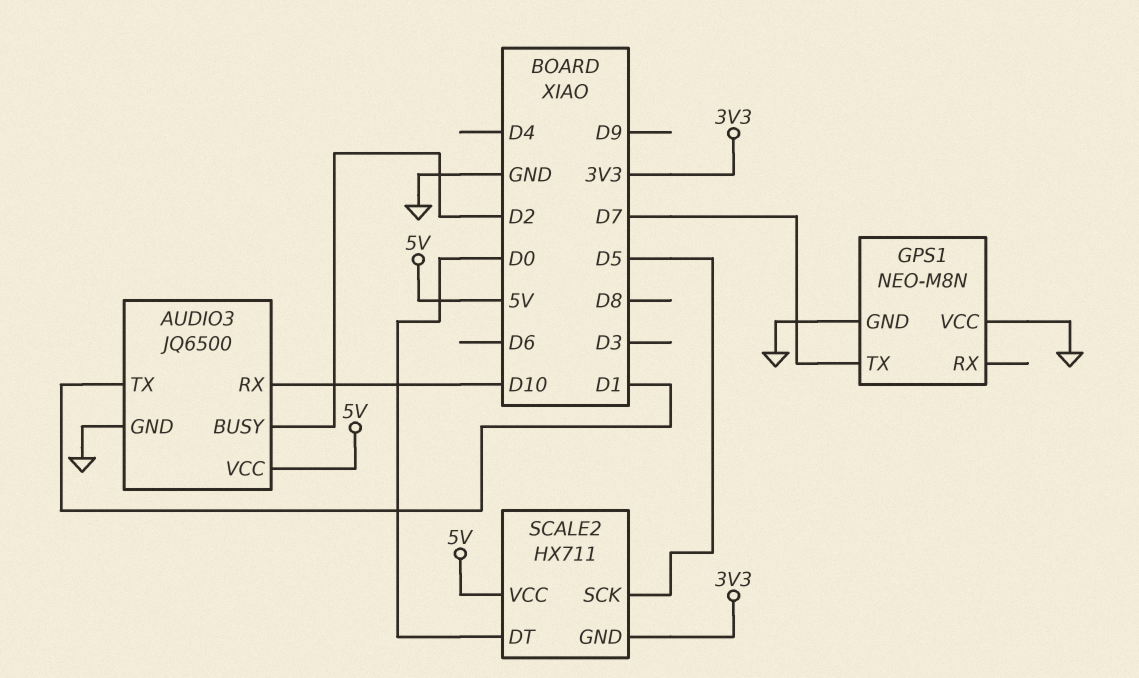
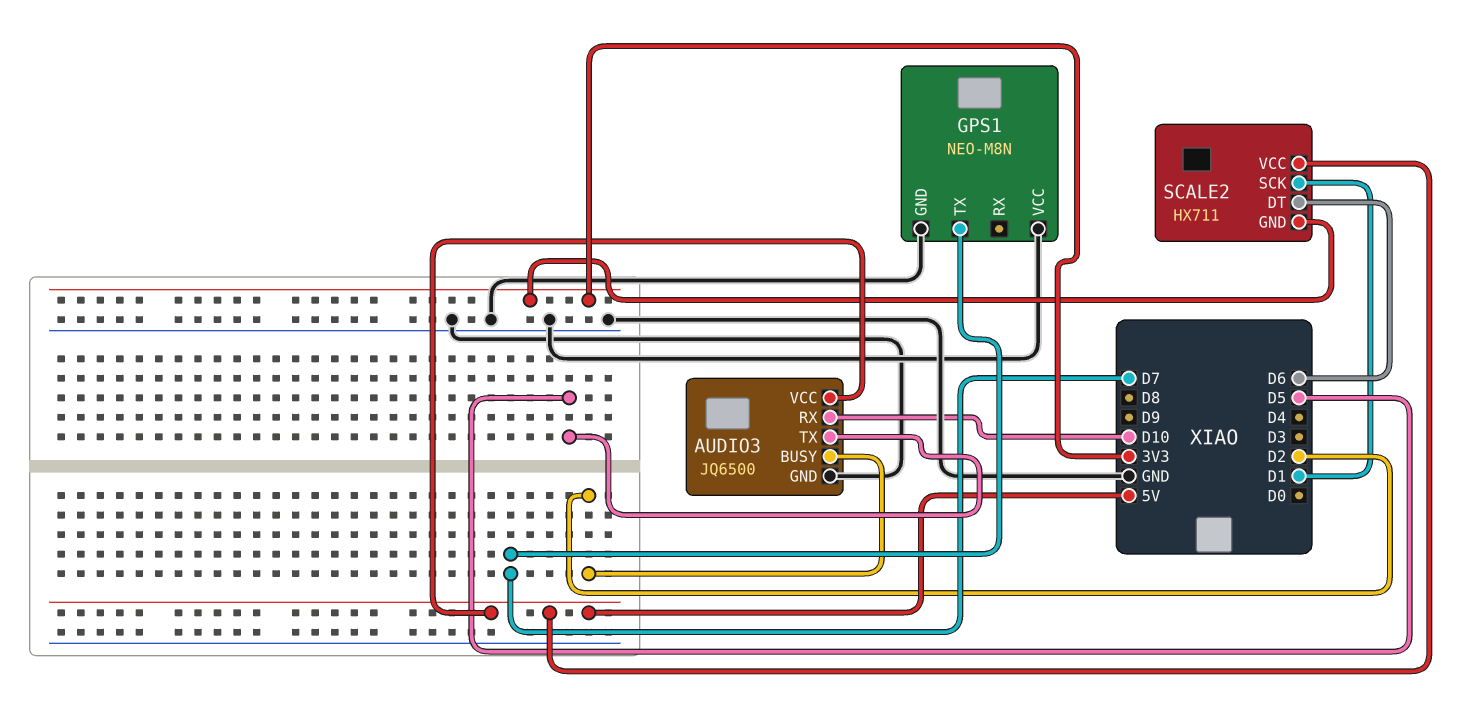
AUDIO3 pin TX: D1 -> D5
SCALE2 pin DT: D0 -> D6
SCALE2 pin SCK: D5 -> D1

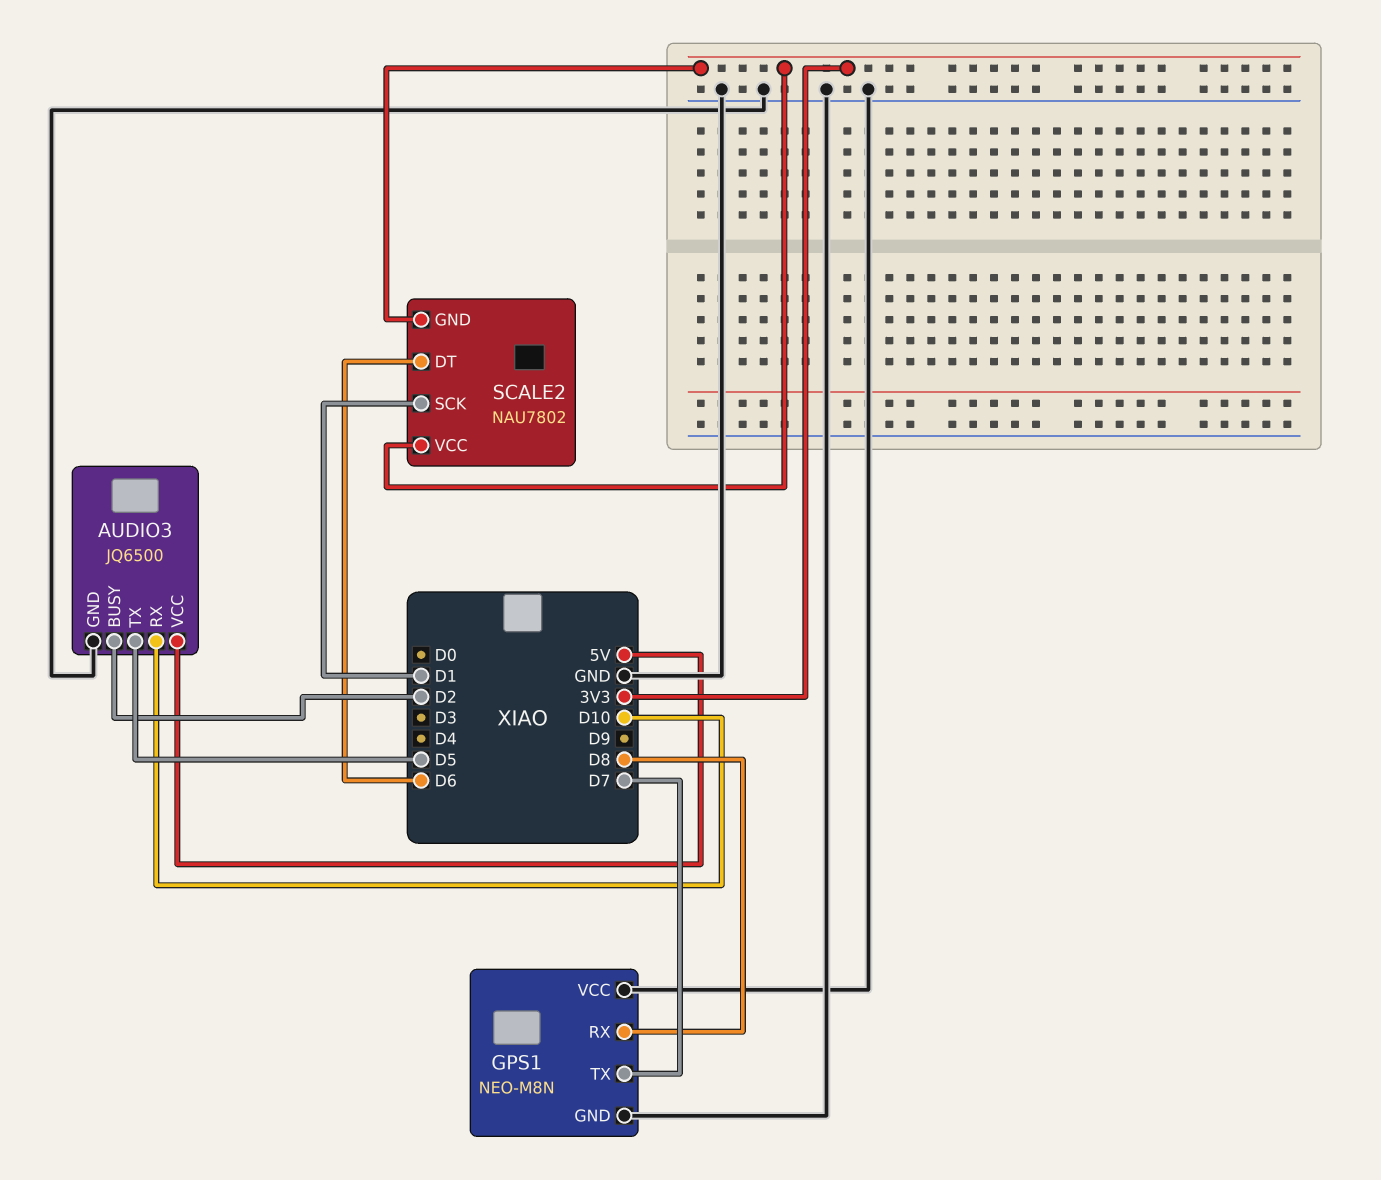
GPS1 pin RX: none -> D8
SCALE2: HX711 -> NAU7802
SCALE2 pin VCC: 5V -> 3V3

